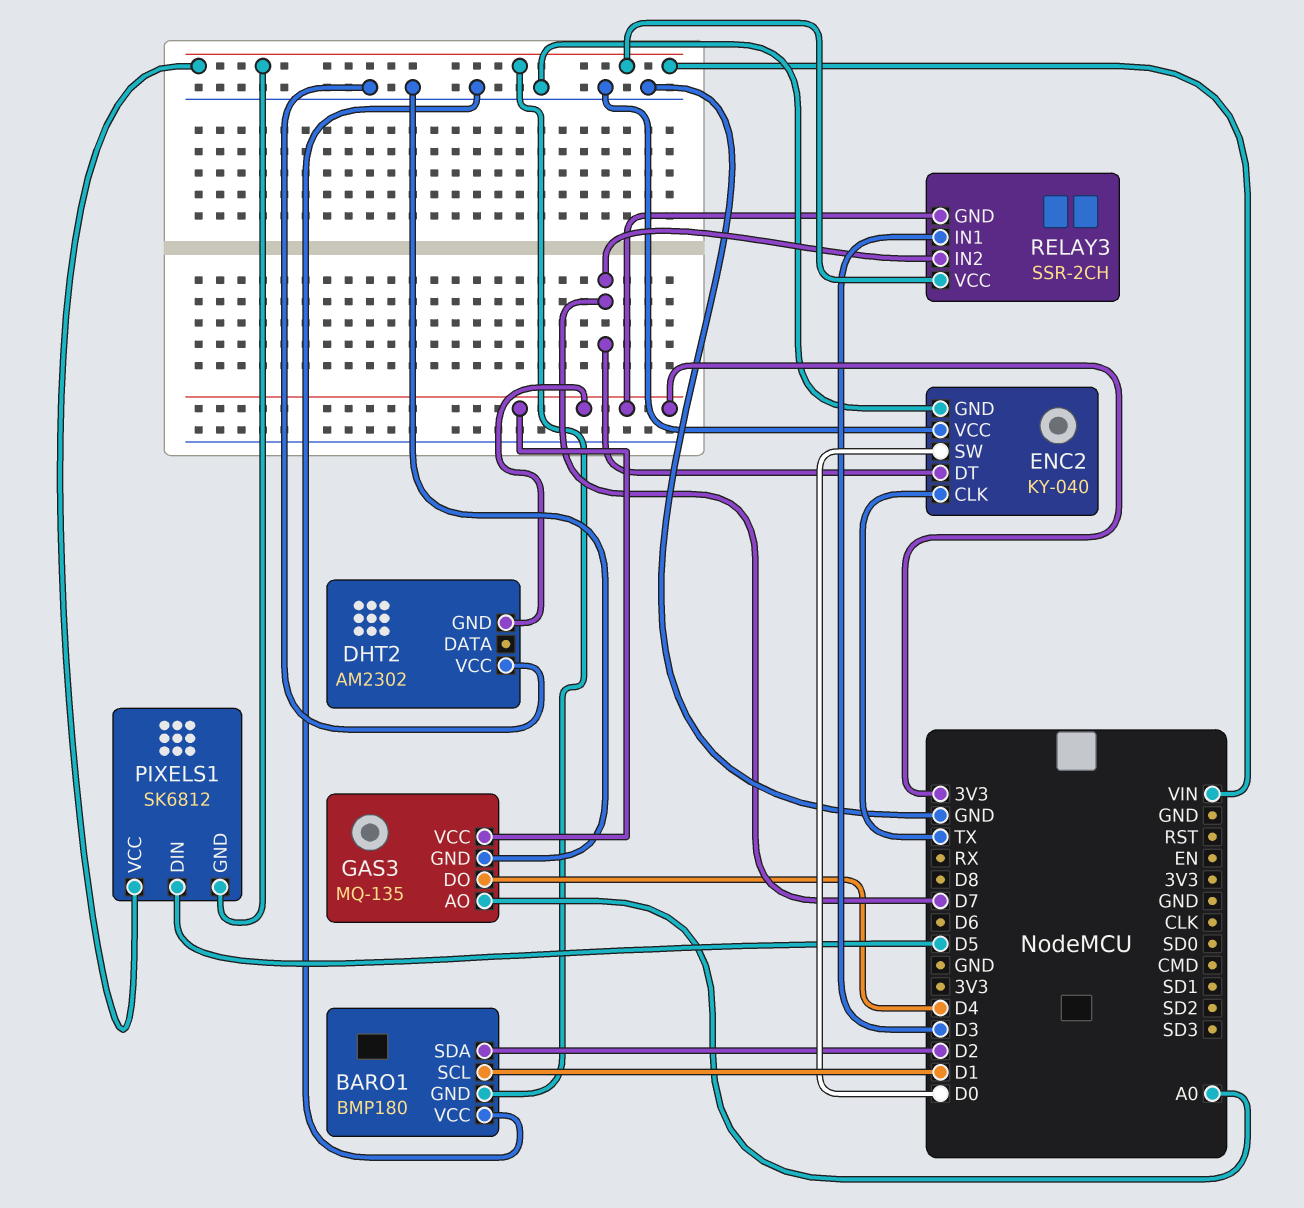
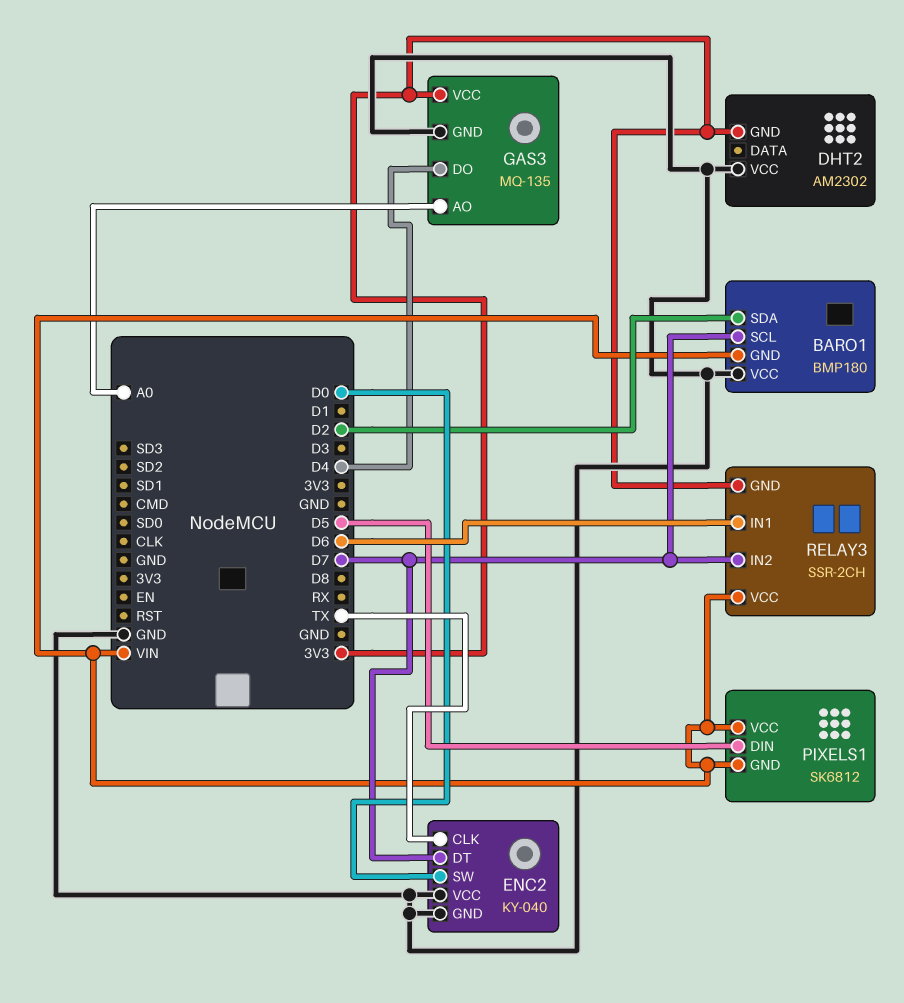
BARO1 pin SCL: D1 -> D7
RELAY3 pin IN1: D3 -> D6

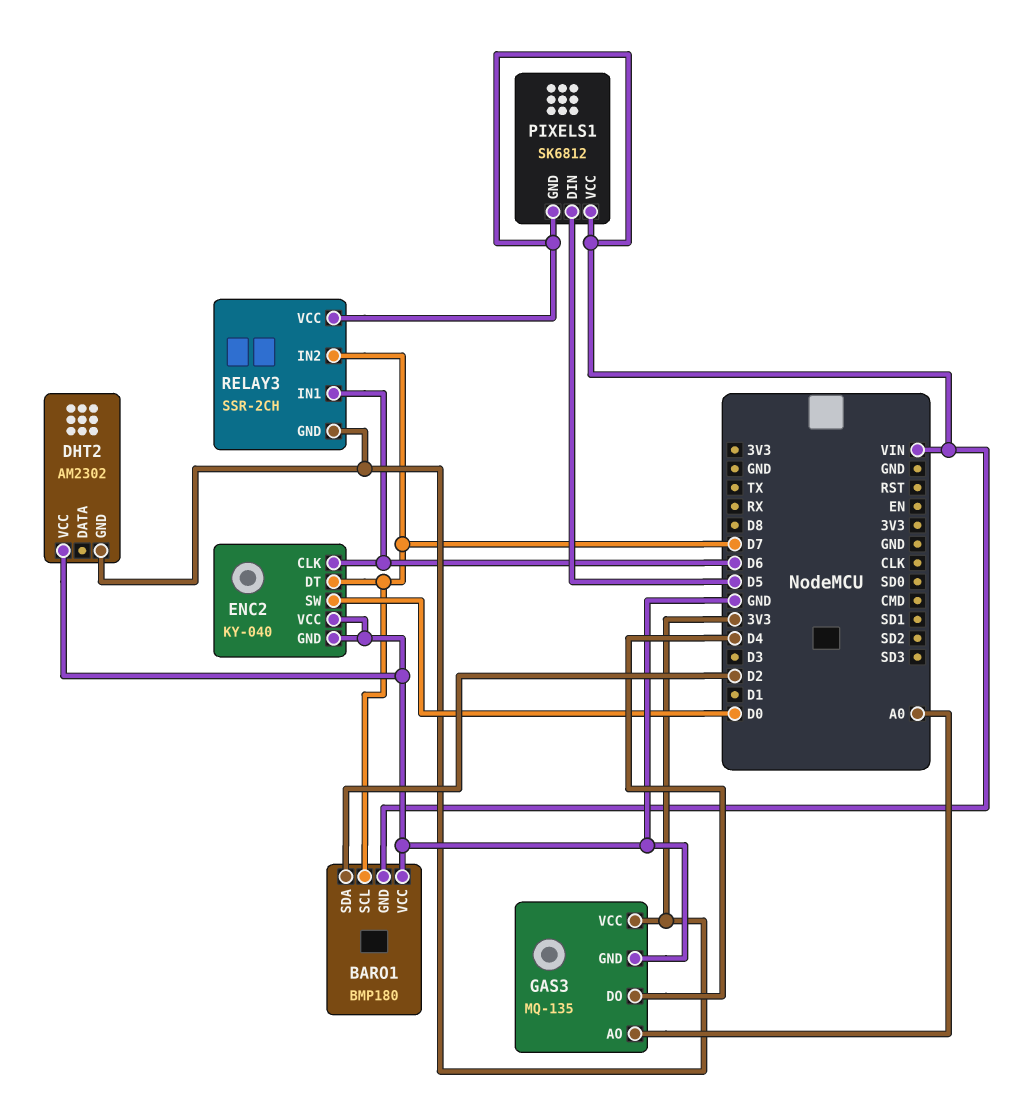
ENC2 pin CLK: TX -> D6

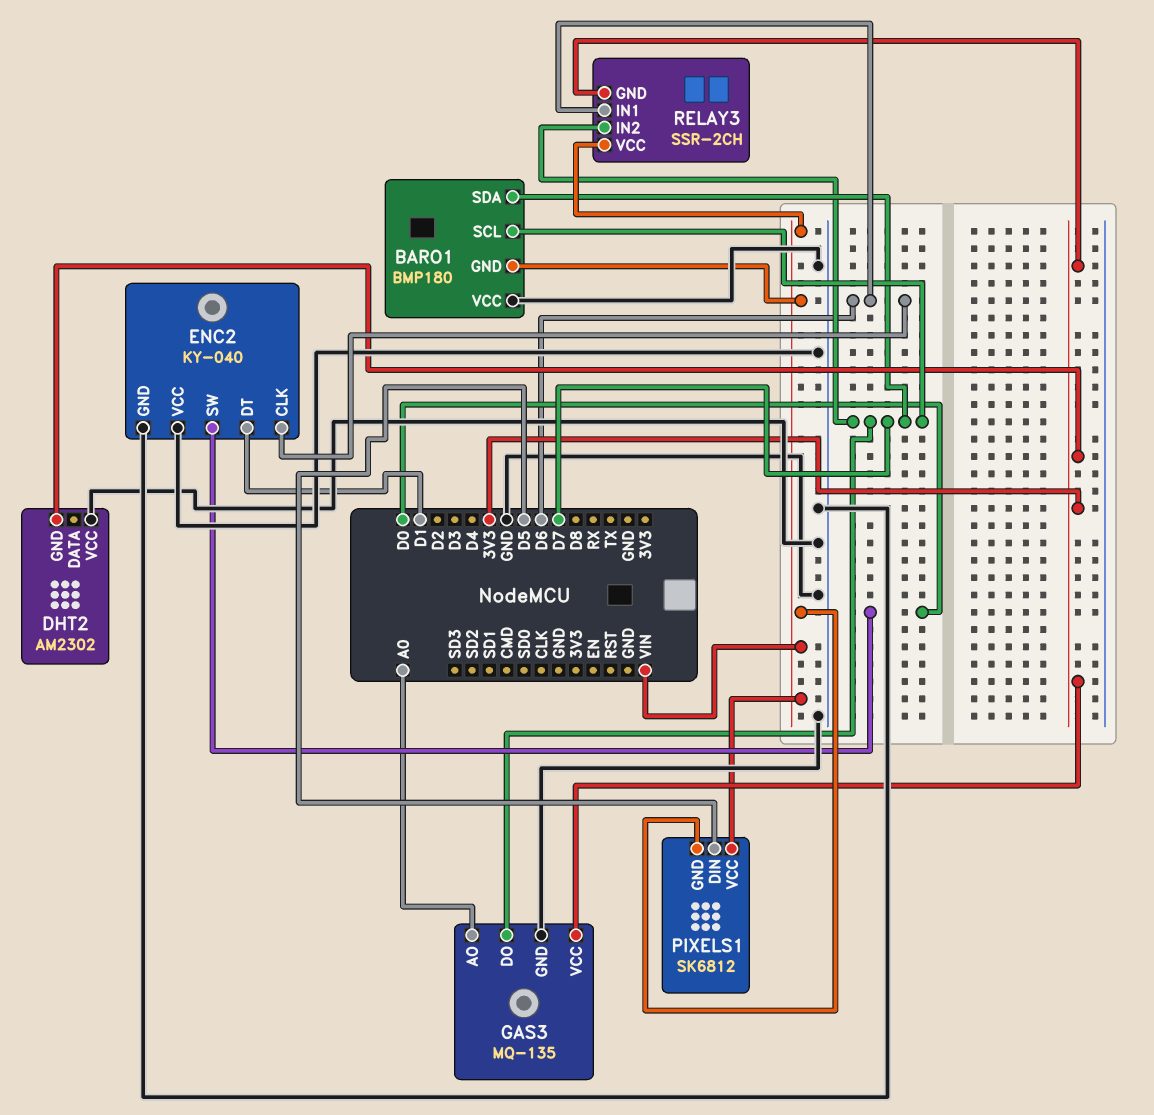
BARO1 pin SDA: D2 -> D7
ENC2 pin DT: D7 -> D1
GAS3 pin DO: D4 -> D7

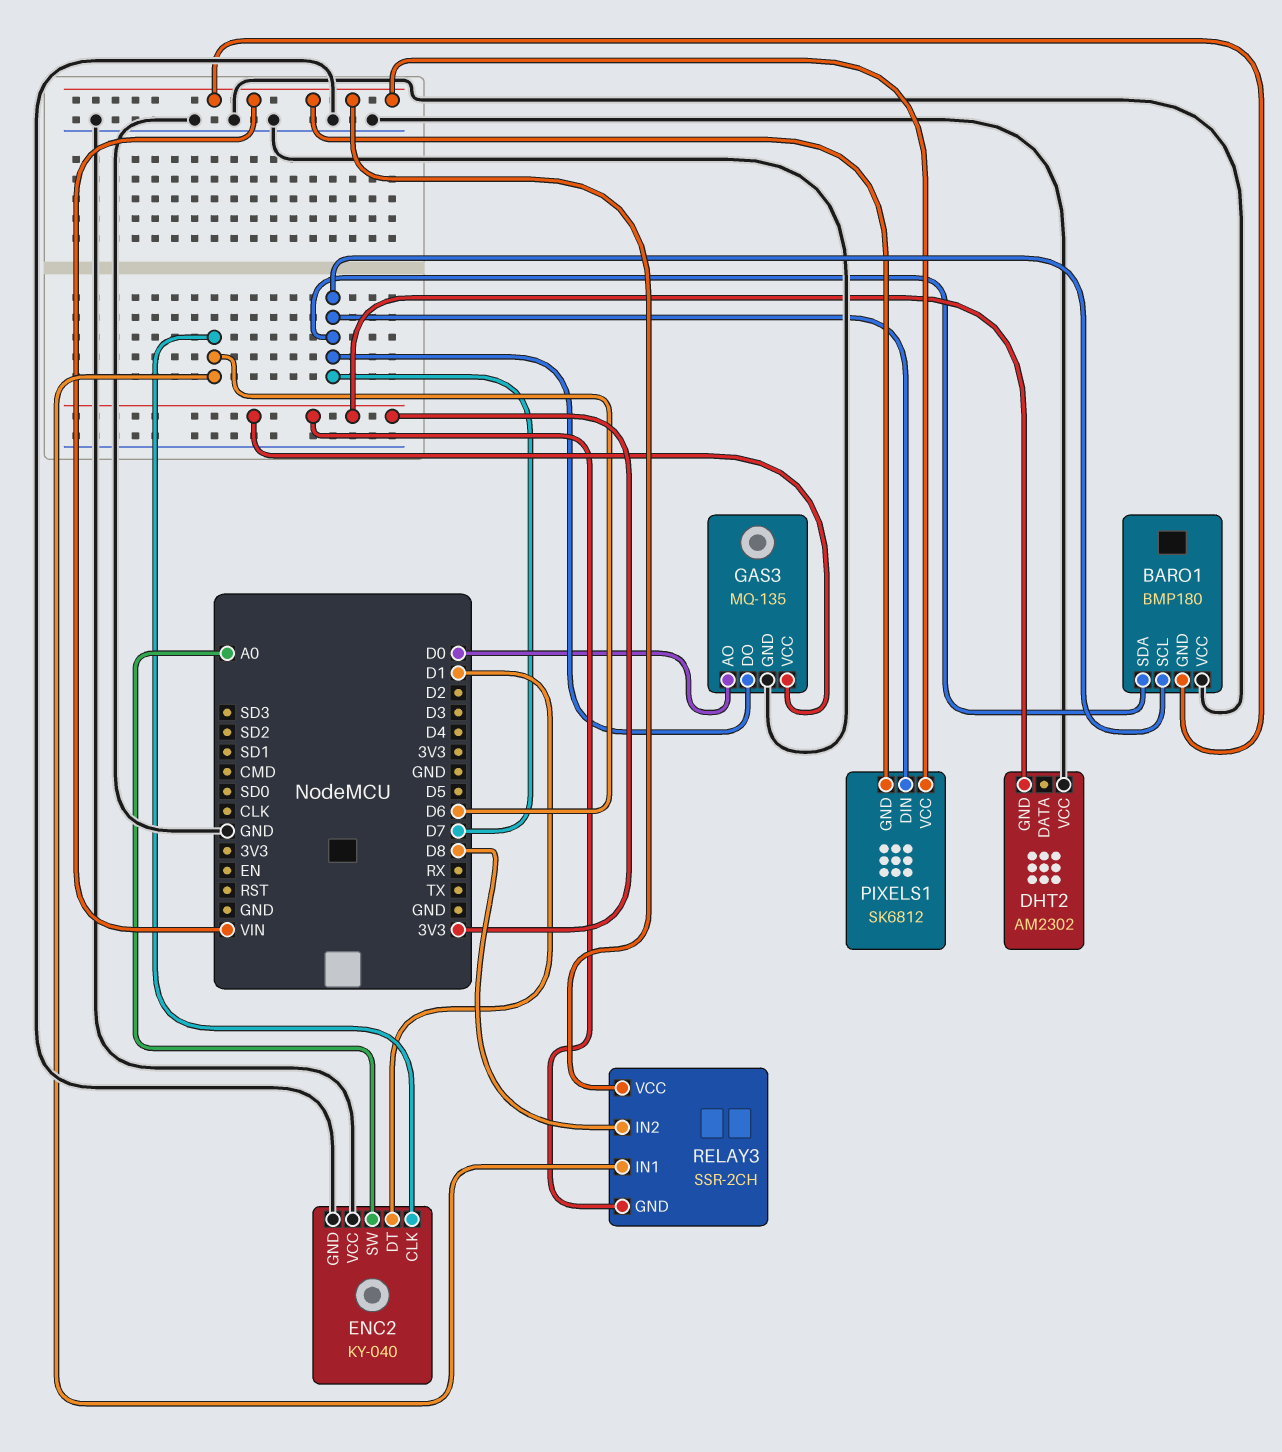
ENC2 pin SW: D0 -> A0
GAS3 pin AO: A0 -> D0
PIXELS1 pin DIN: D5 -> D7
RELAY3 pin IN2: D7 -> D8

